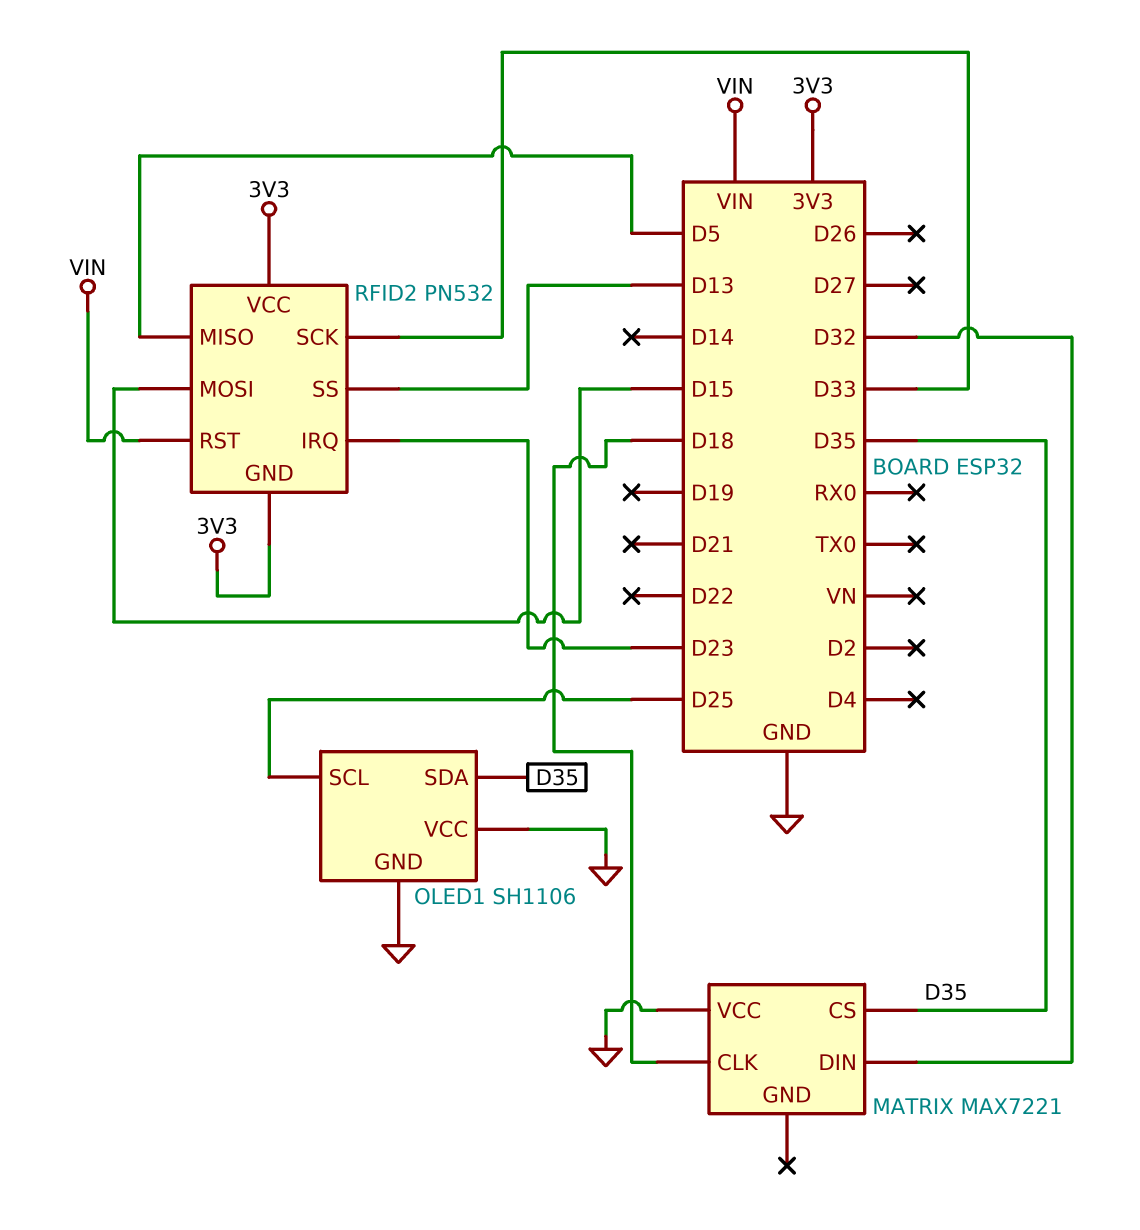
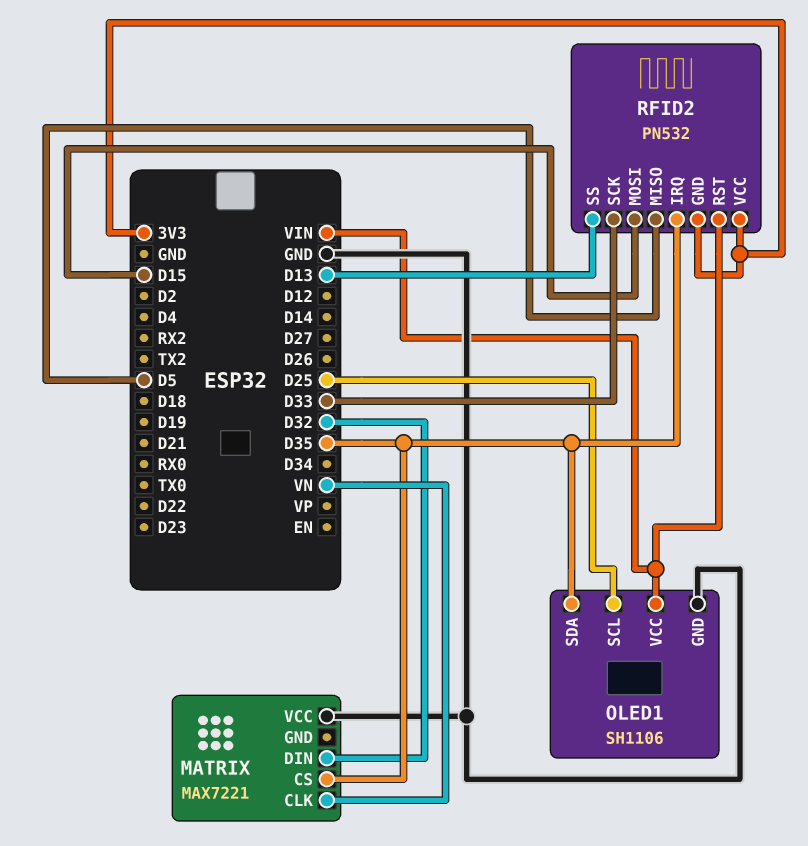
MATRIX pin CLK: D18 -> VN
OLED1 pin VCC: GND -> VIN
RFID2 pin IRQ: D23 -> D35

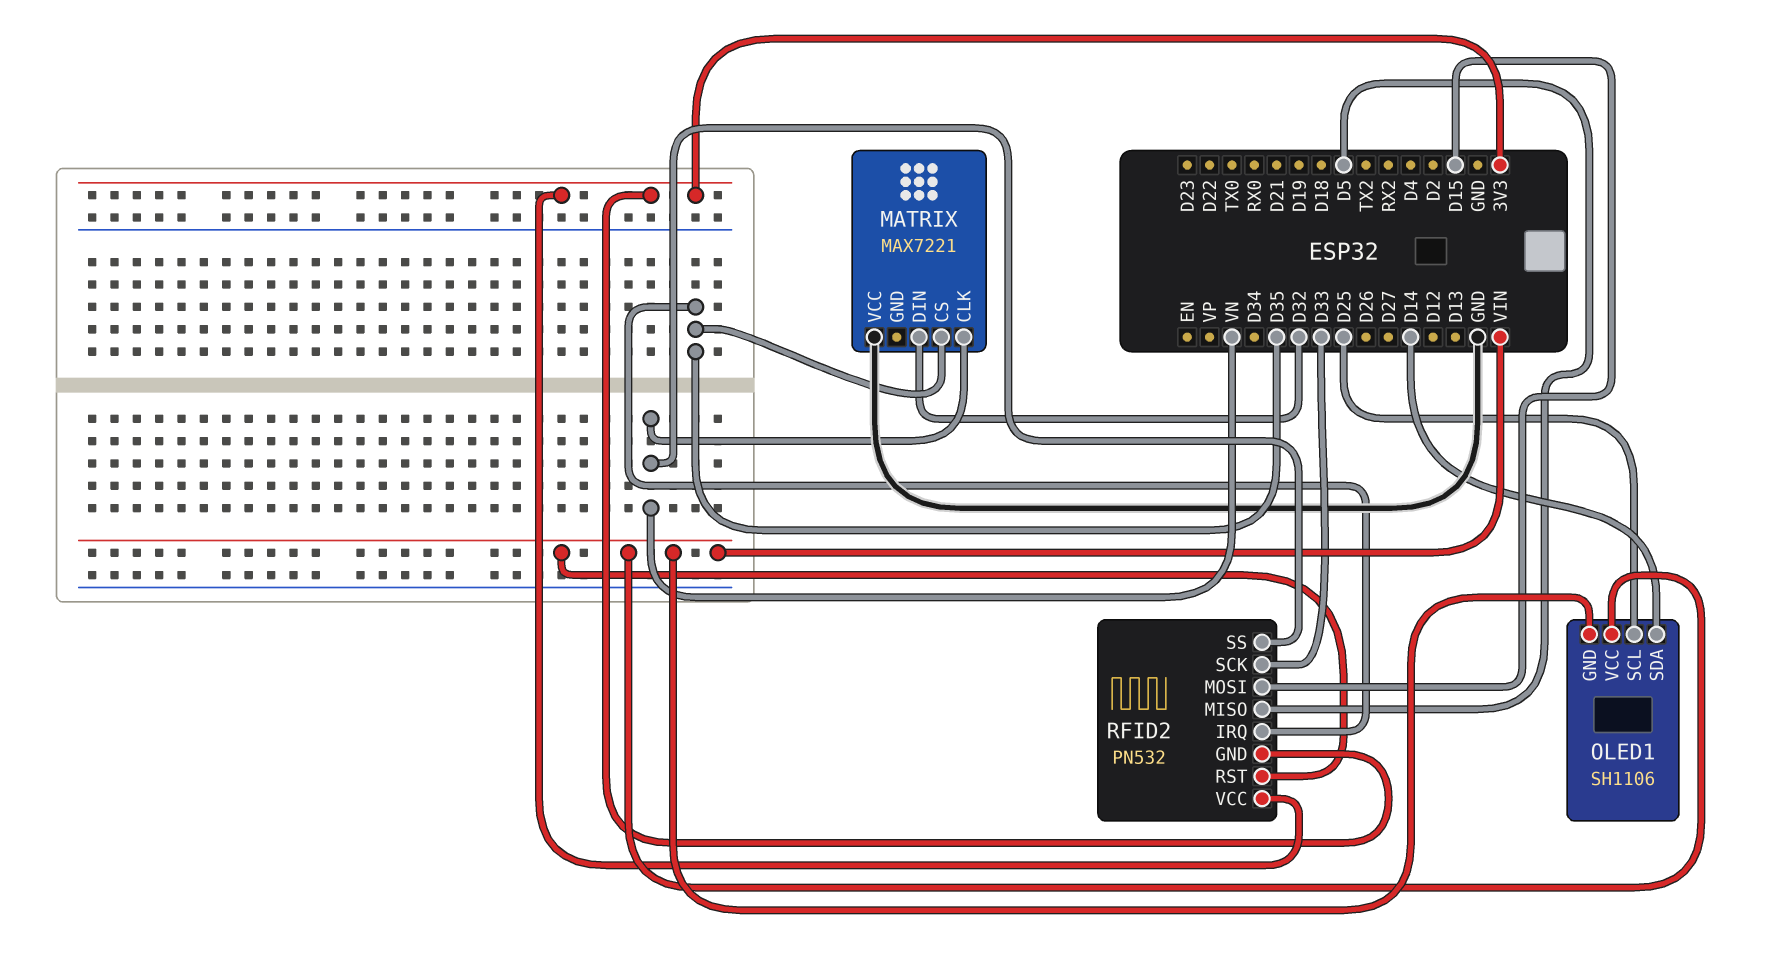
OLED1 pin GND: GND -> VIN
OLED1 pin SDA: D35 -> D14
RFID2 pin SS: D13 -> VN

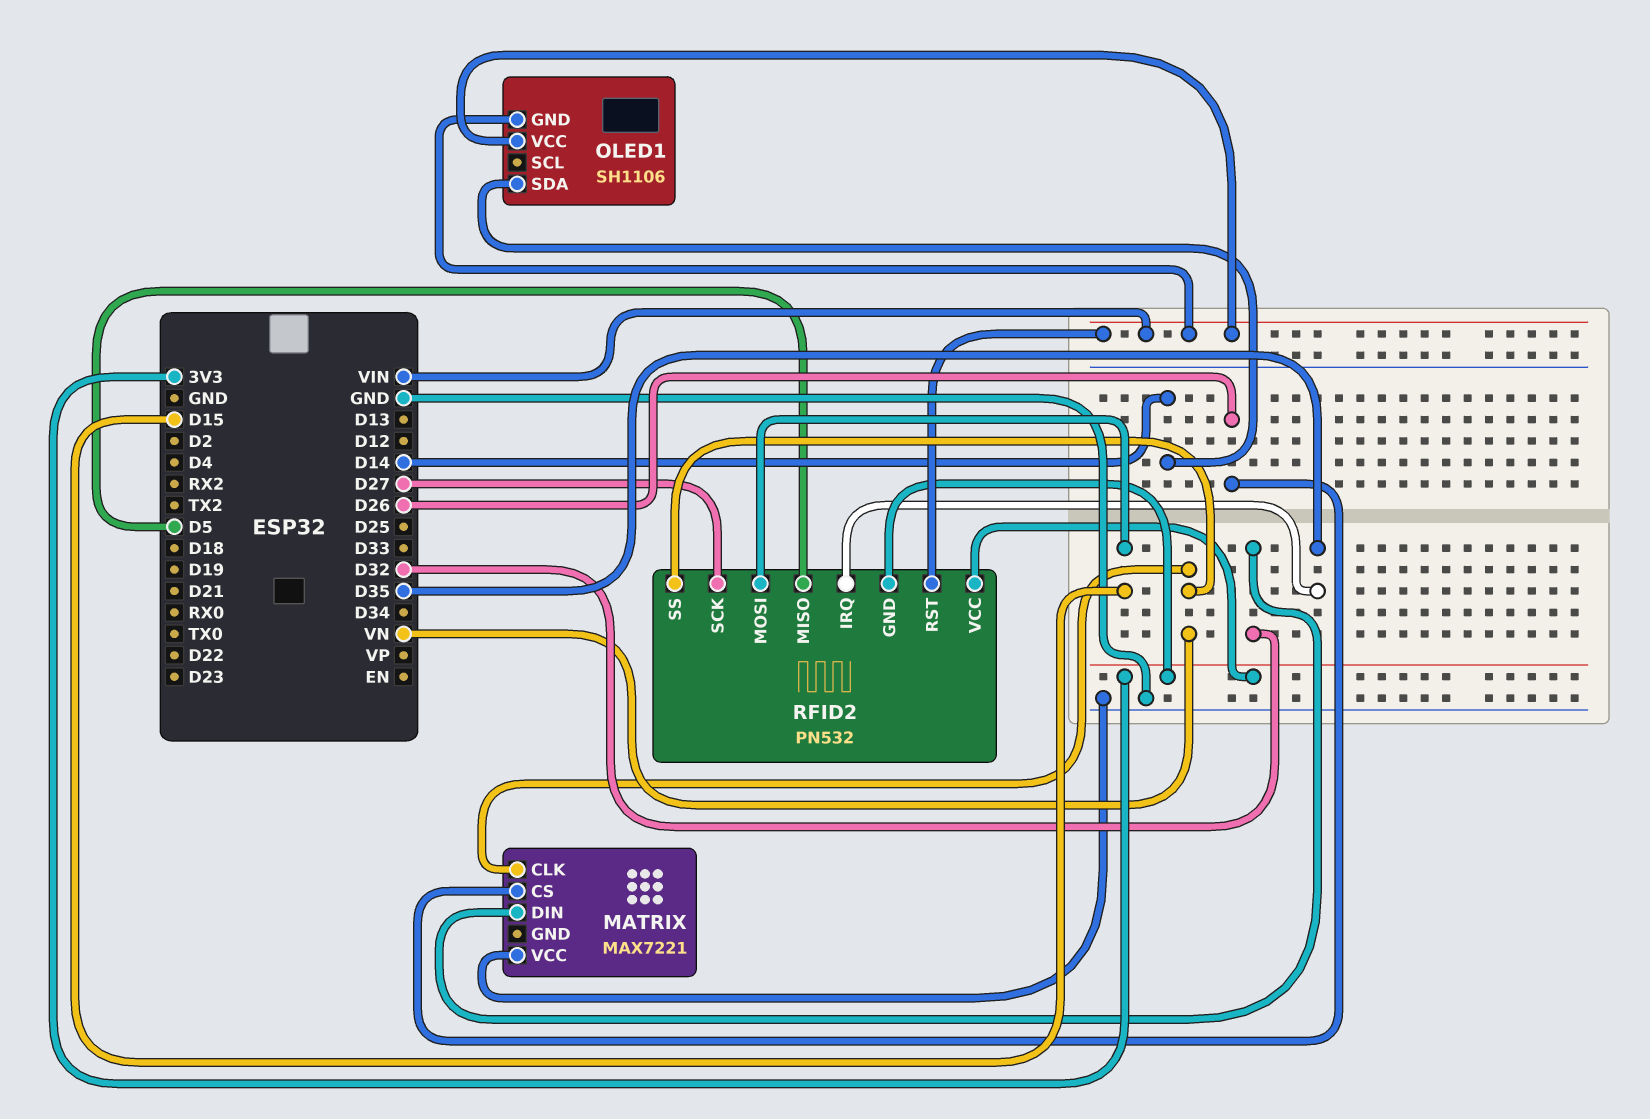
MATRIX pin CS: D35 -> D26
OLED1 pin SCL: D25 -> none
RFID2 pin SCK: D33 -> D27

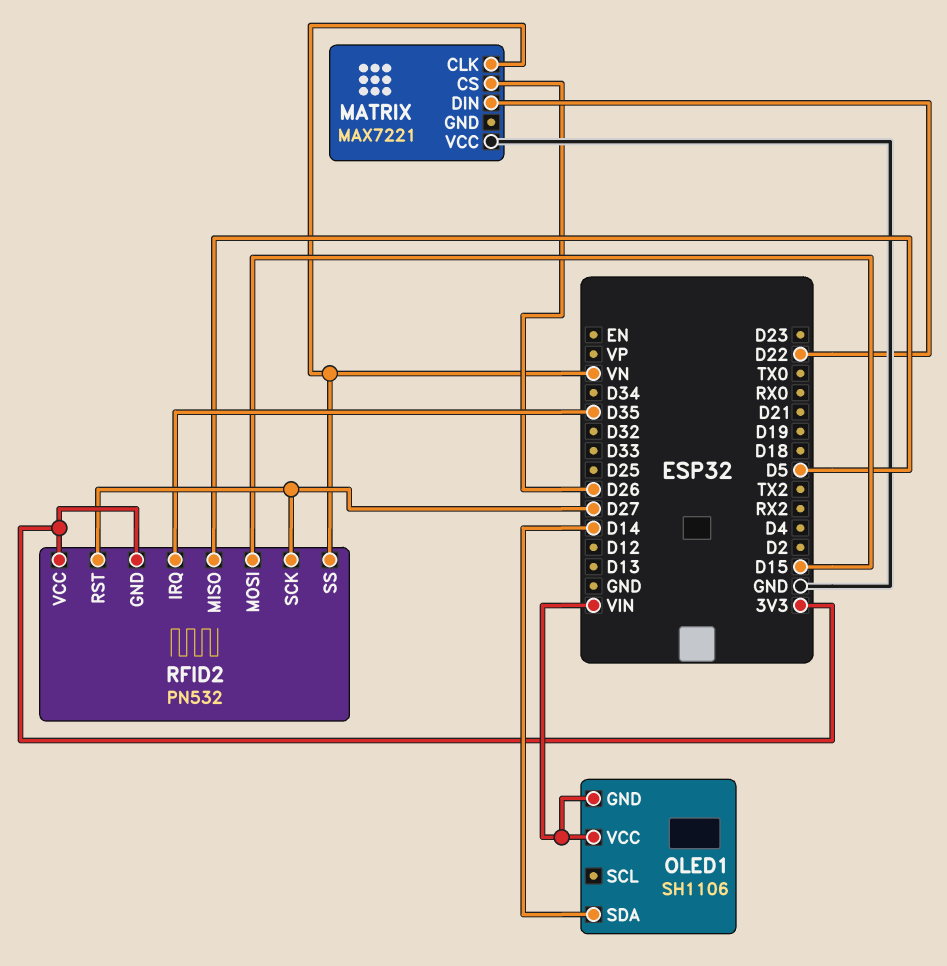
MATRIX pin DIN: D32 -> D22
RFID2 pin RST: VIN -> D27

